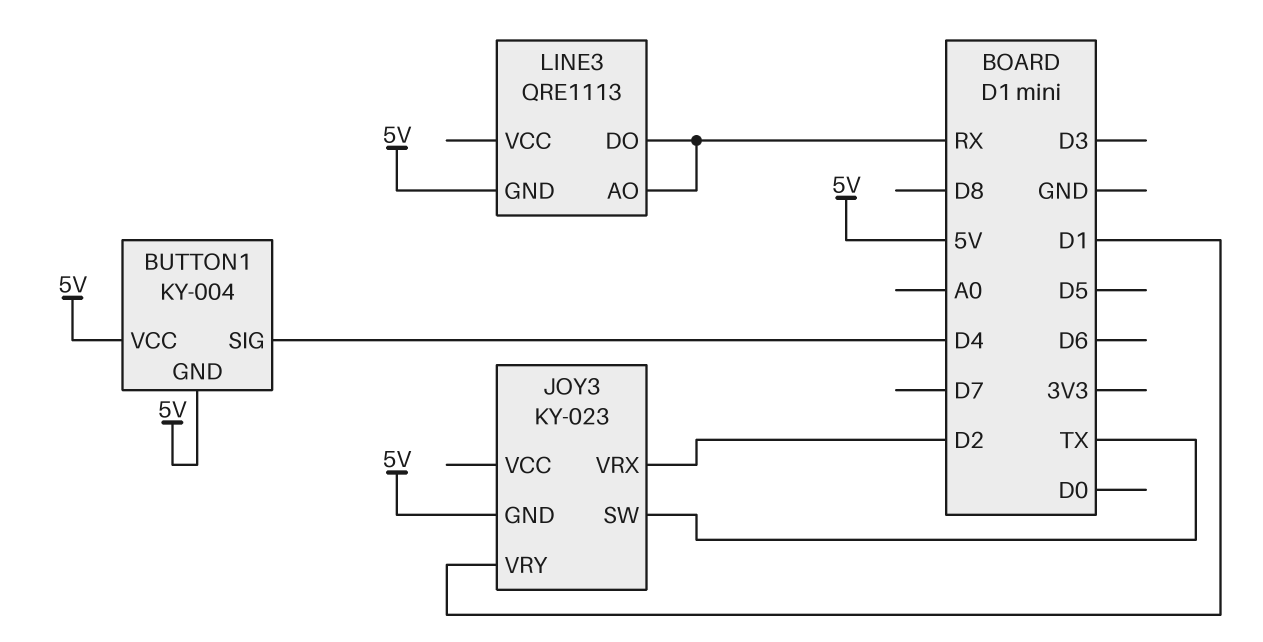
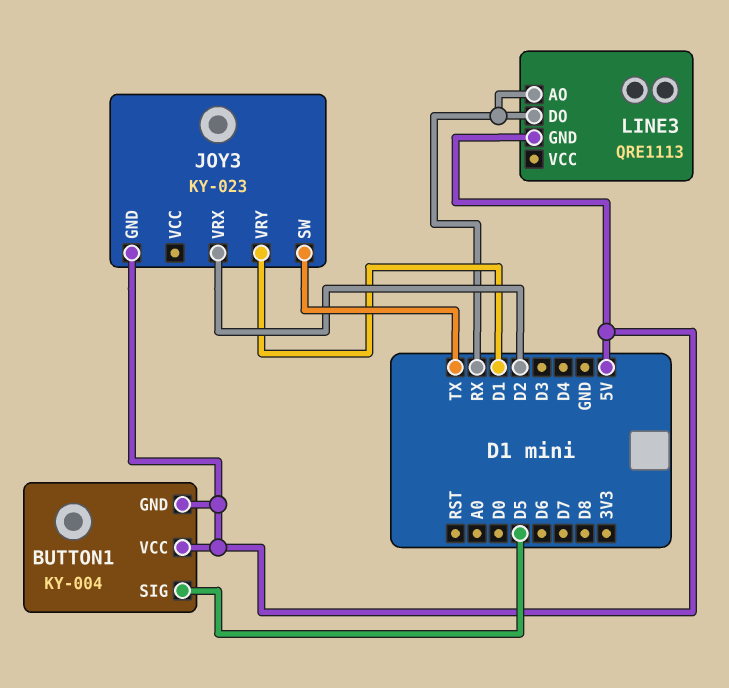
BUTTON1 pin SIG: D4 -> D5

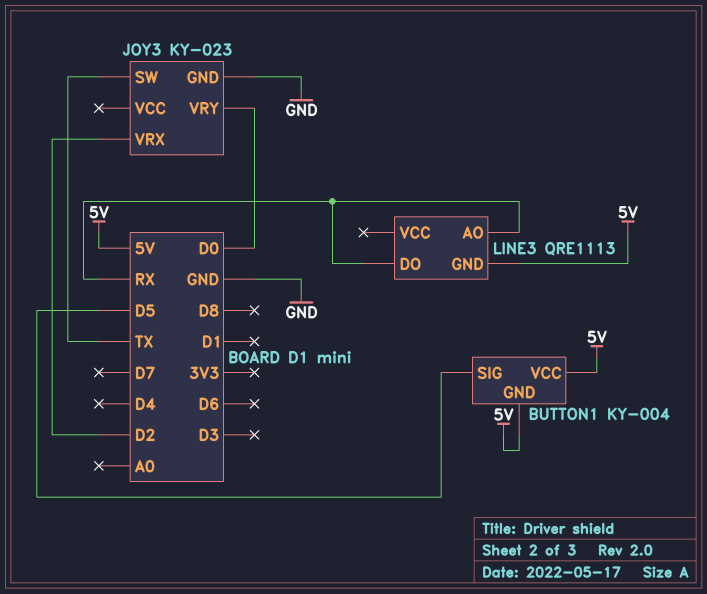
JOY3 pin GND: 5V -> GND
JOY3 pin VRY: D1 -> D0

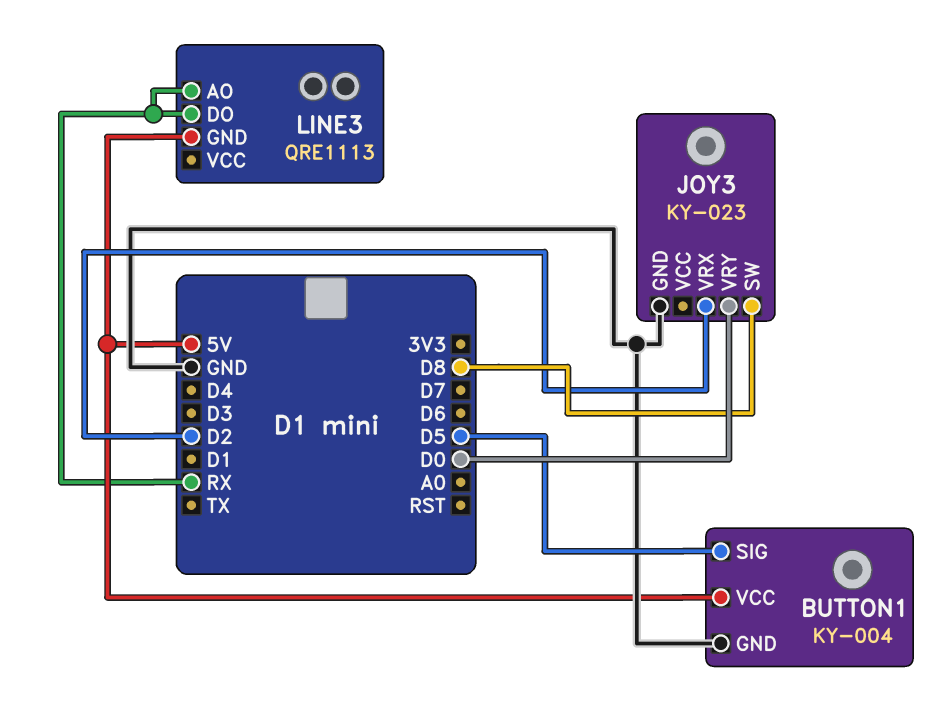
BUTTON1 pin GND: 5V -> GND
JOY3 pin SW: TX -> D8

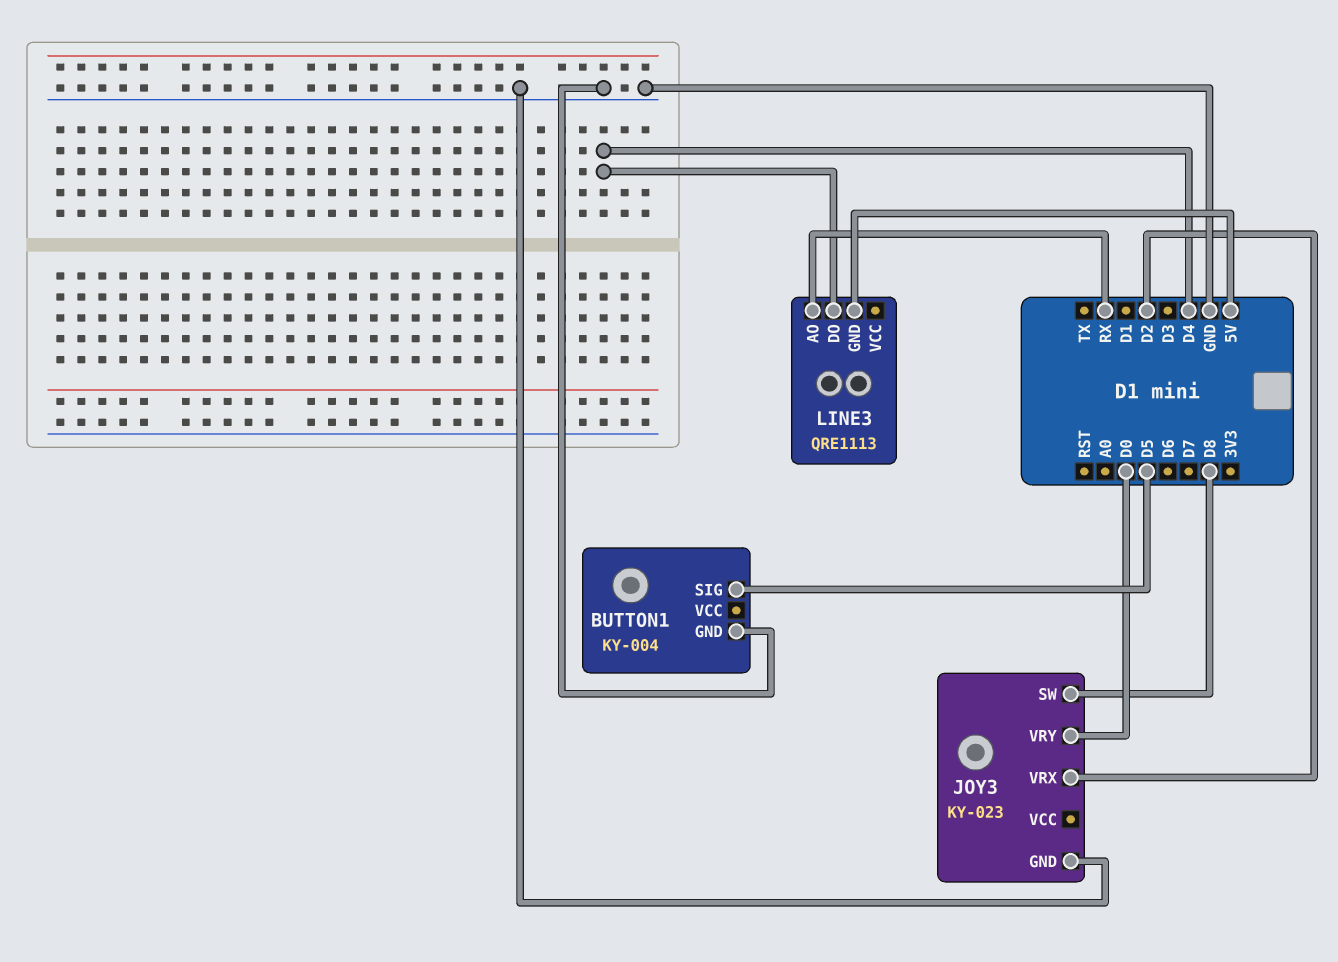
BUTTON1 pin VCC: 5V -> none
LINE3 pin DO: RX -> D4

